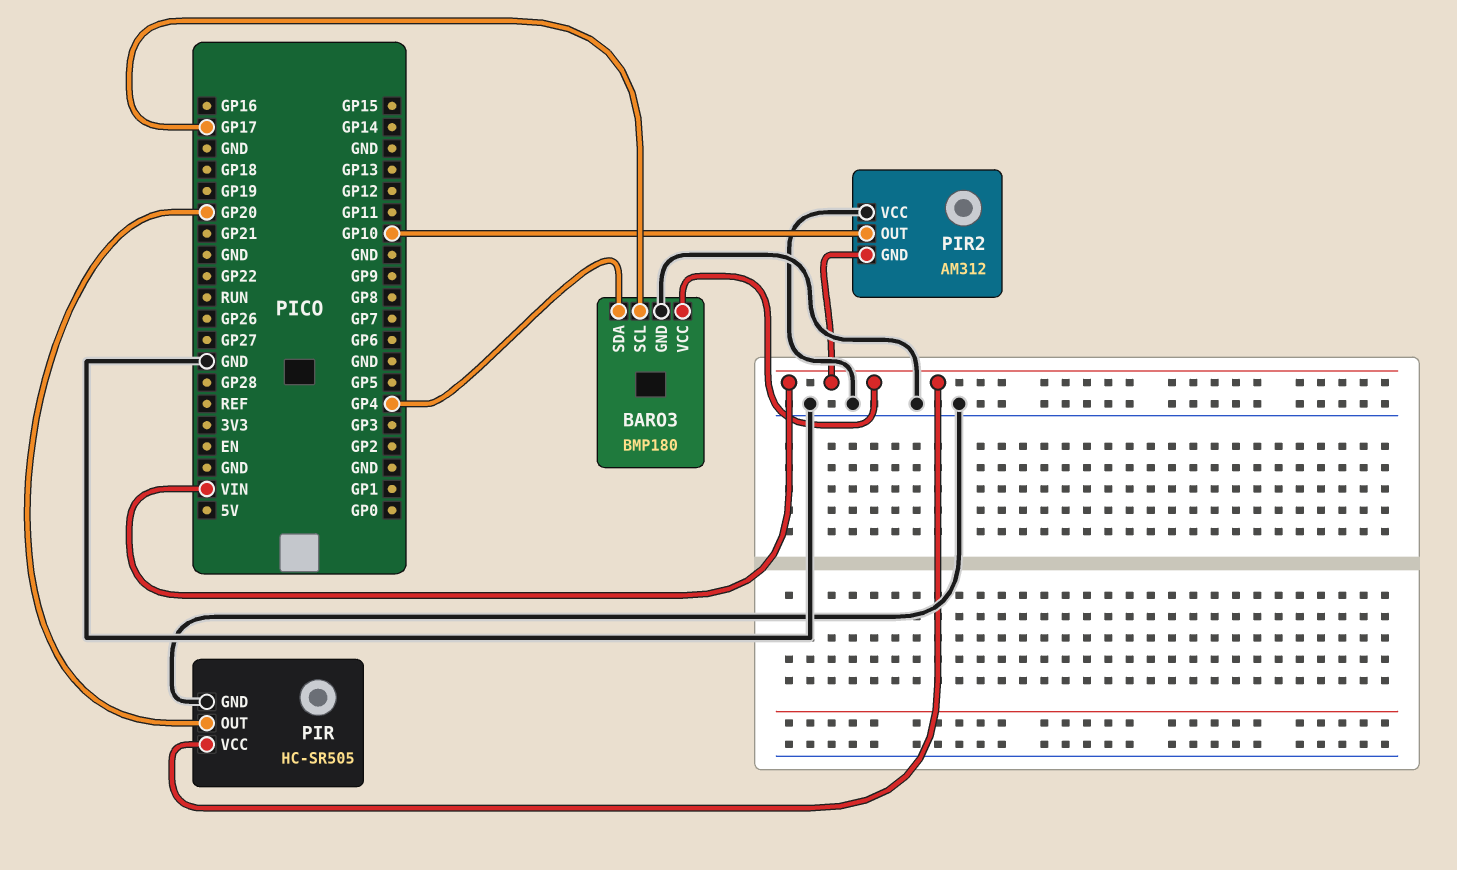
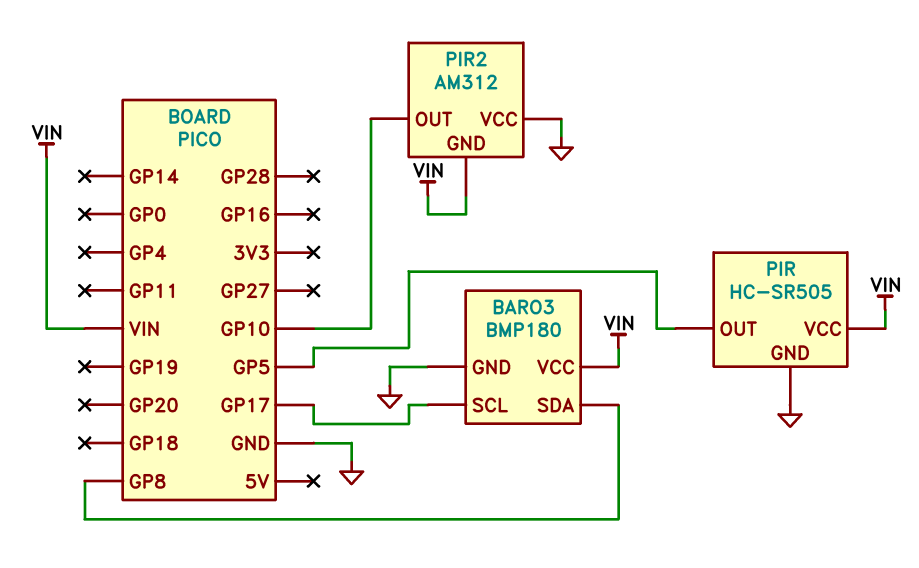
BARO3 pin SDA: GP4 -> GP8
PIR pin OUT: GP20 -> GP5

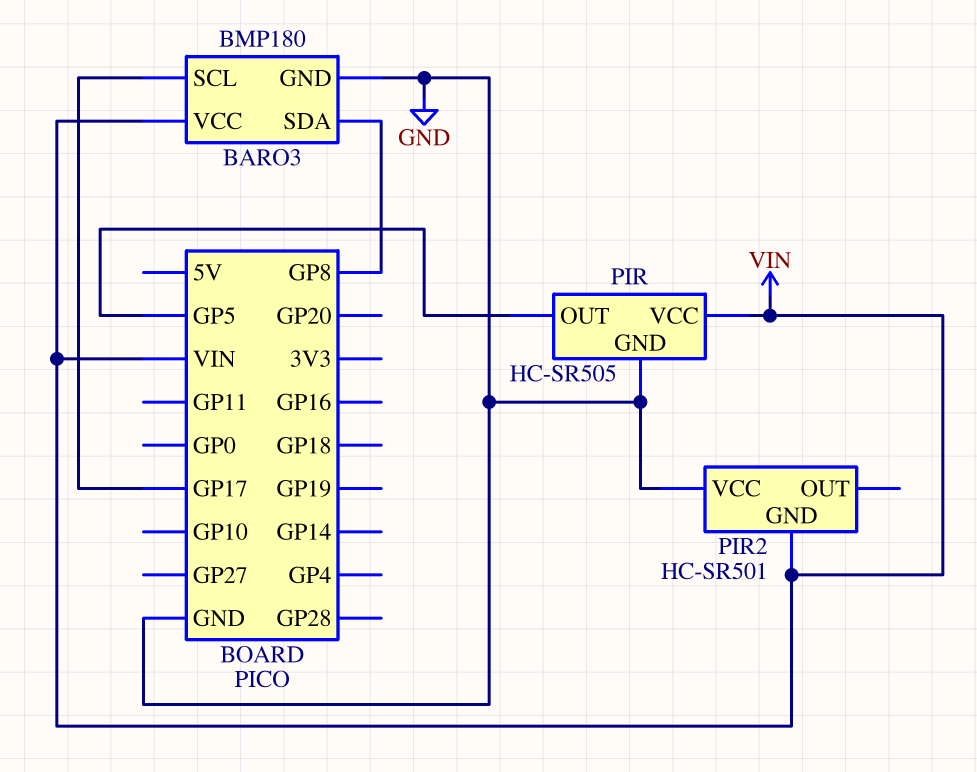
PIR2: AM312 -> HC-SR501
PIR2 pin OUT: GP10 -> none

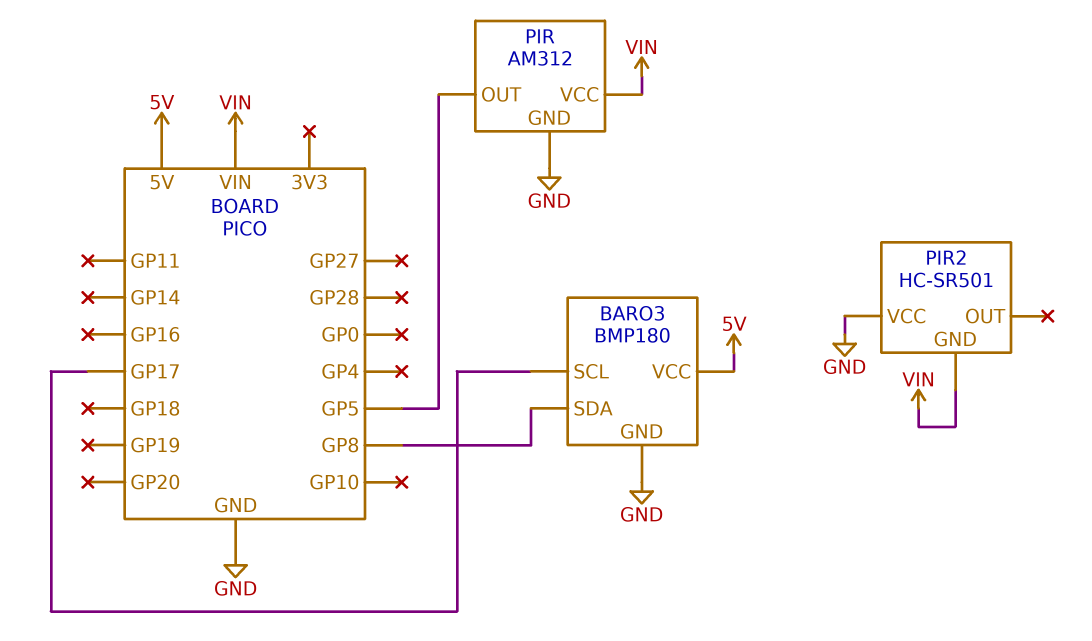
BARO3 pin VCC: VIN -> 5V
PIR: HC-SR505 -> AM312

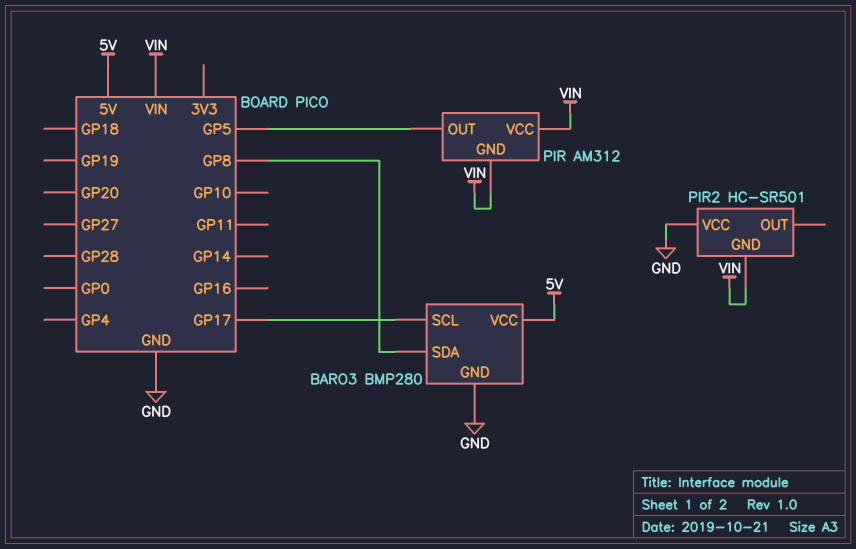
BARO3: BMP180 -> BMP280
PIR pin GND: GND -> VIN

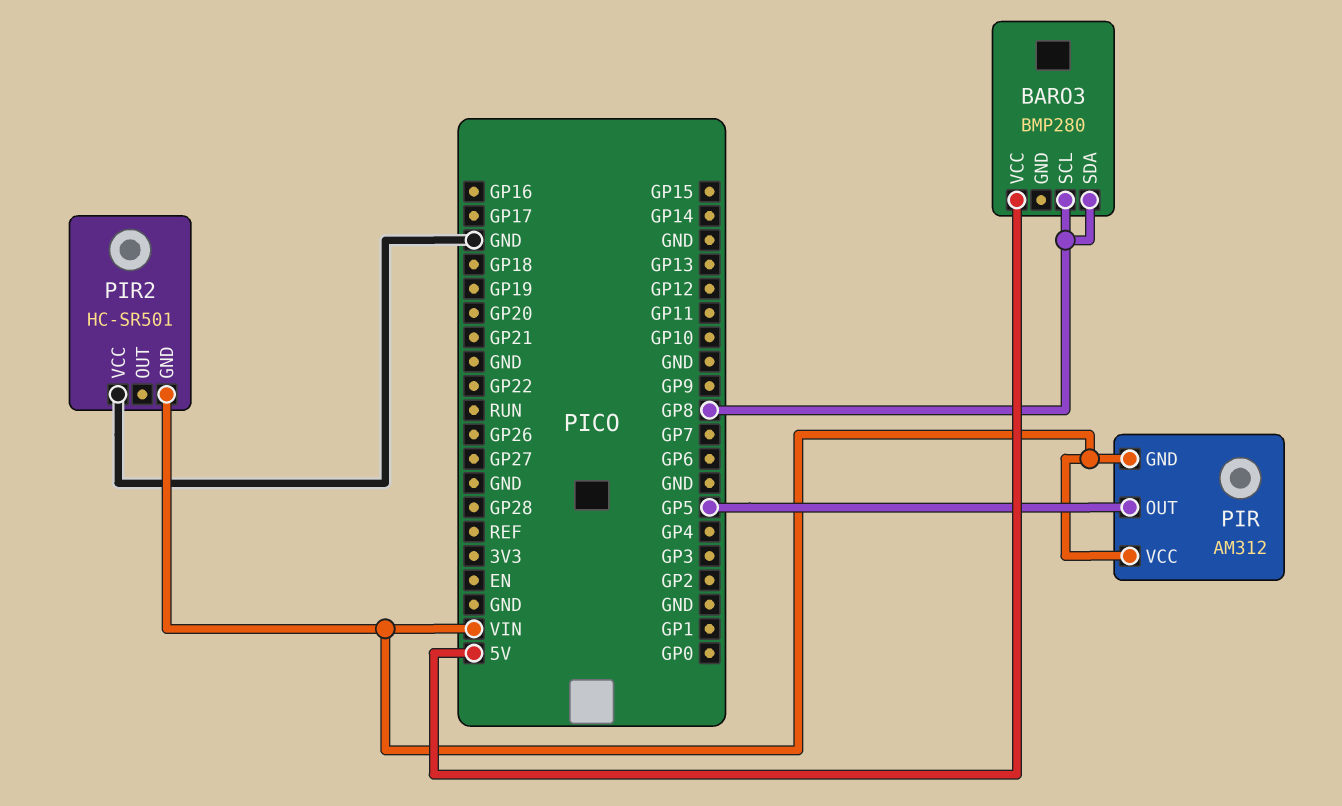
BARO3 pin GND: GND -> none
BARO3 pin SCL: GP17 -> GP8

